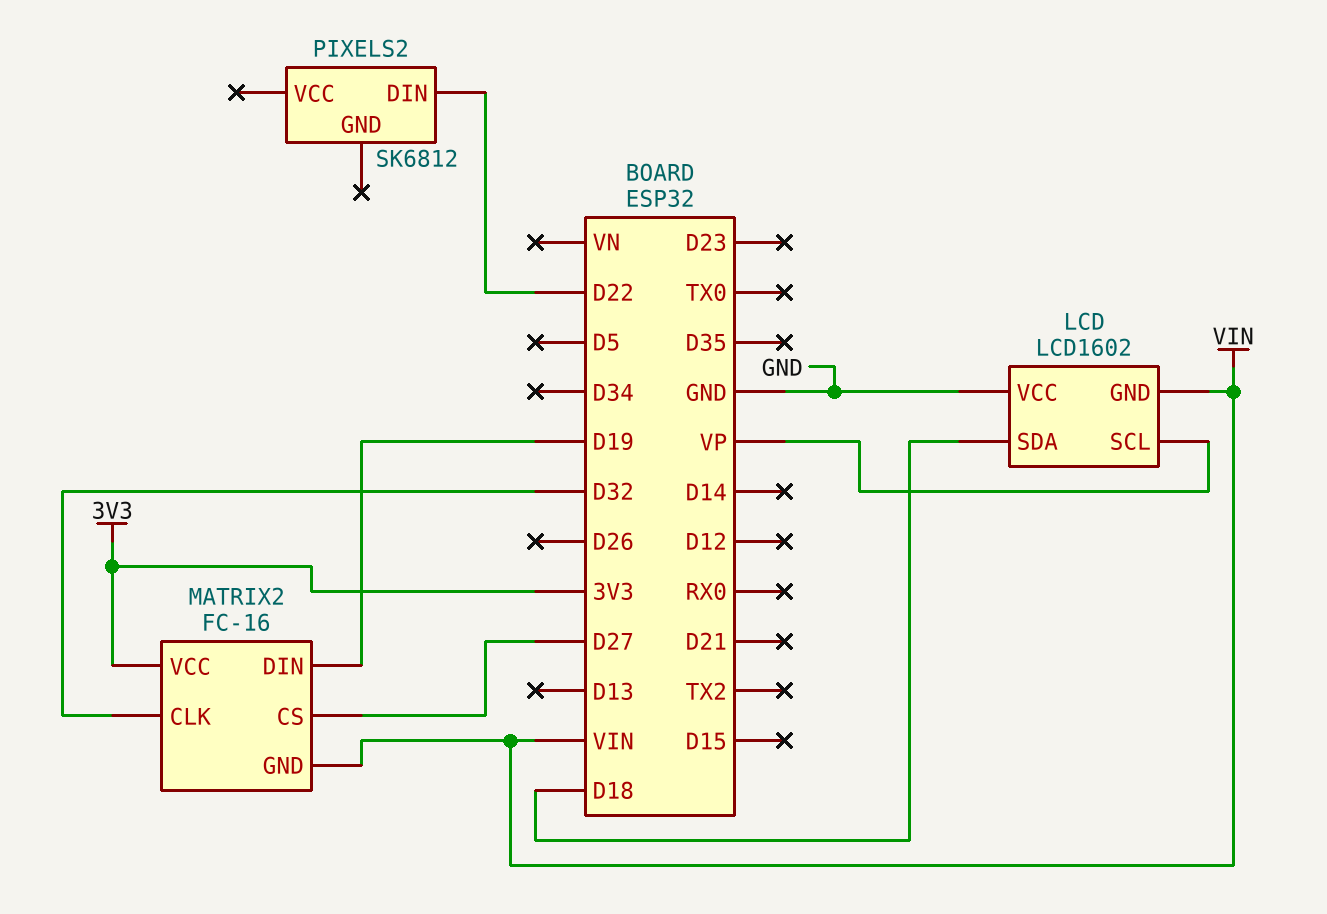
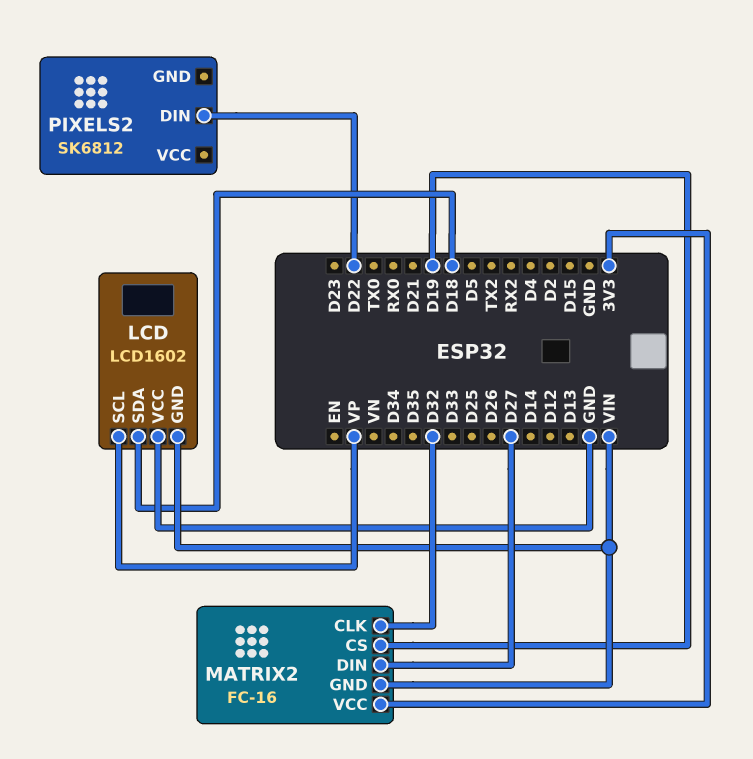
MATRIX2 pin CS: D27 -> D19
MATRIX2 pin DIN: D19 -> D27

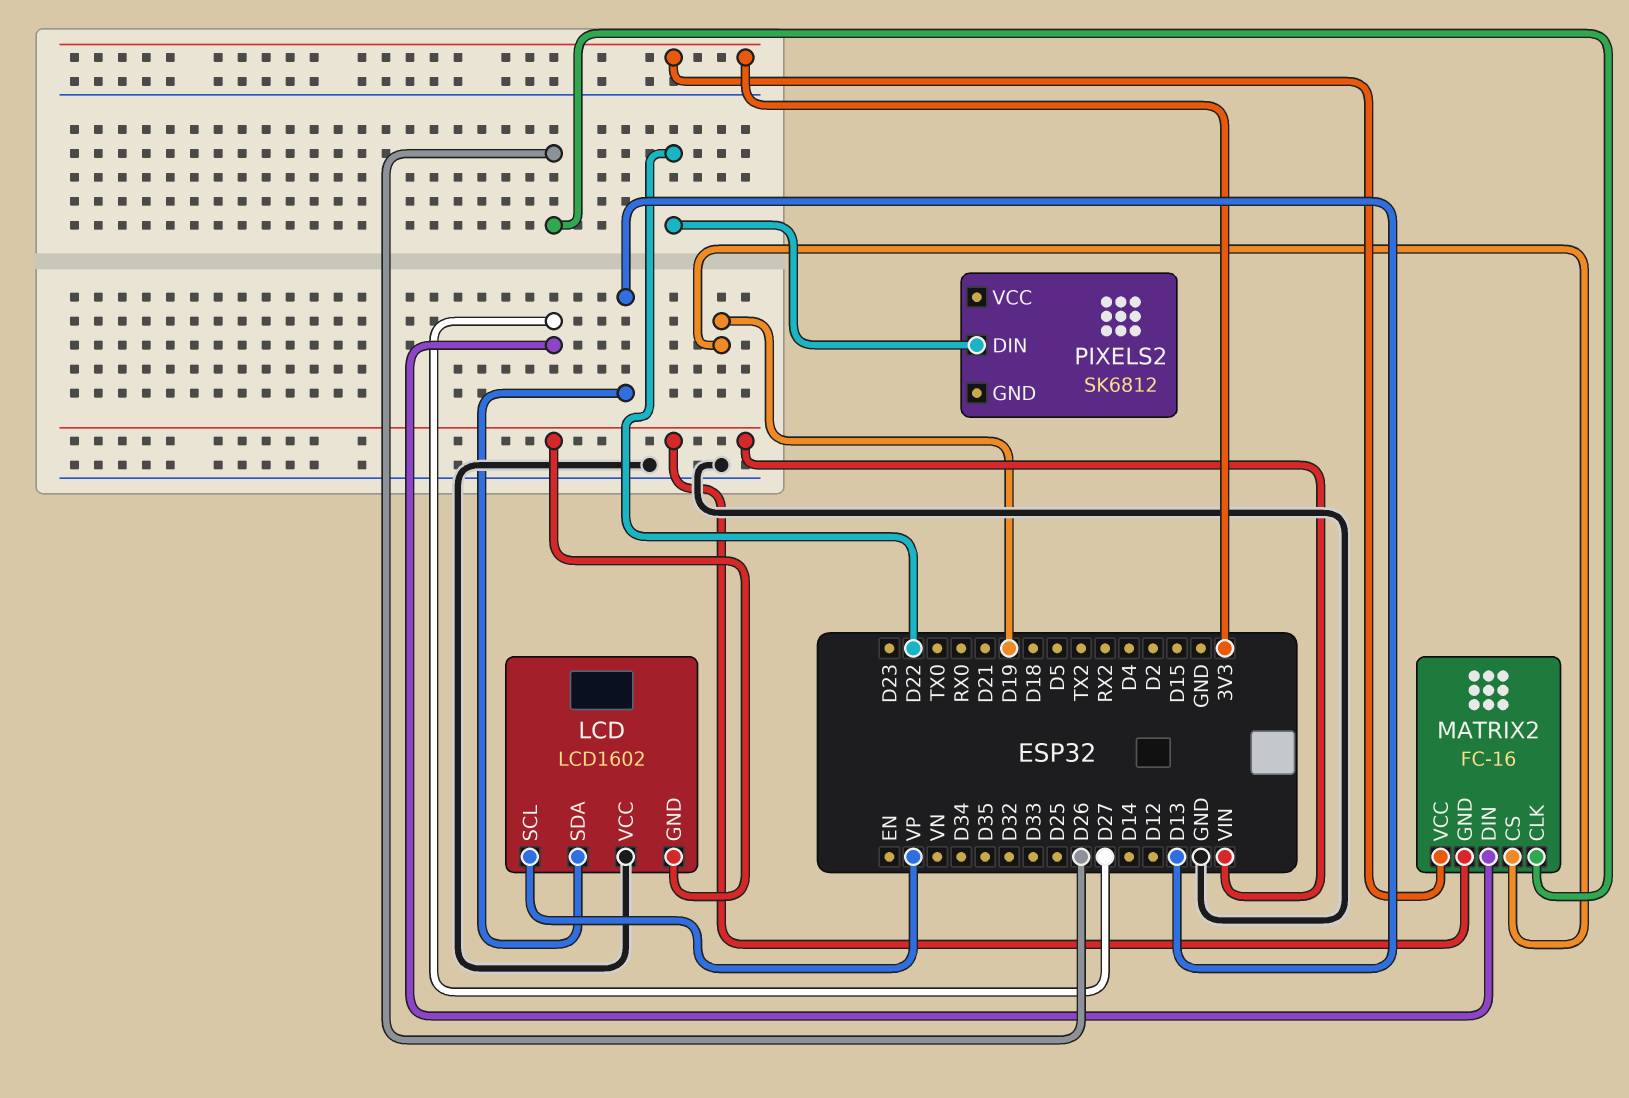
LCD pin SDA: D18 -> D13
MATRIX2 pin CLK: D32 -> D26

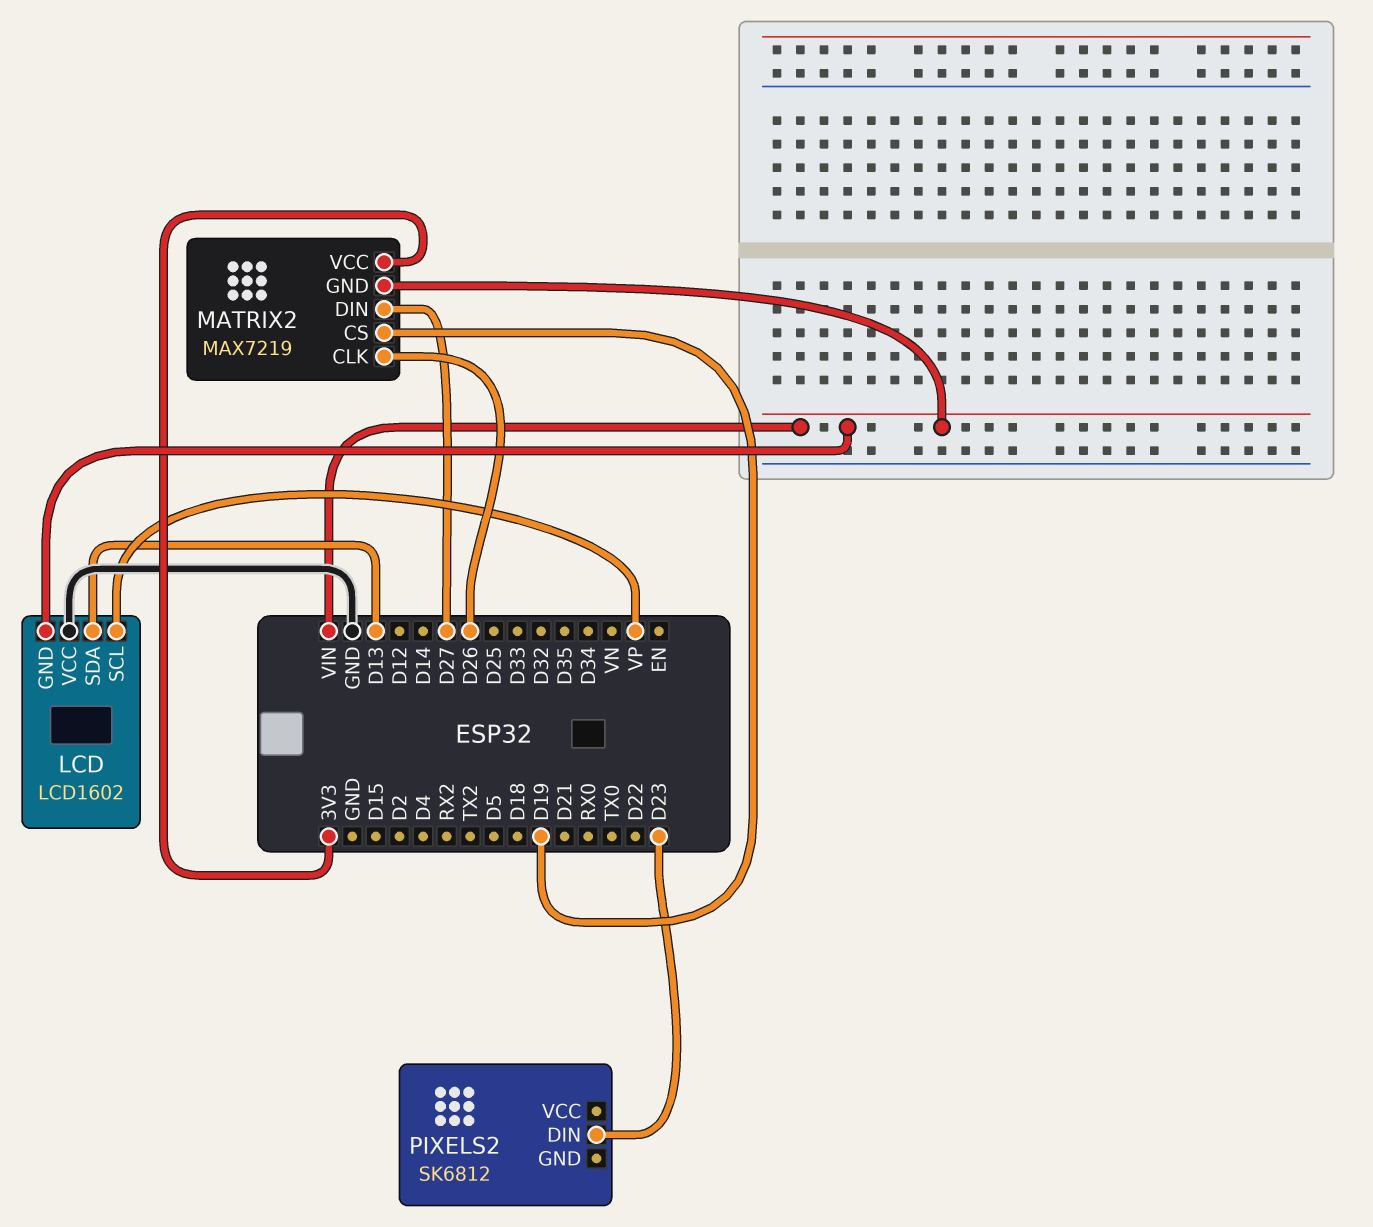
MATRIX2: FC-16 -> MAX7219
PIXELS2 pin DIN: D22 -> D23

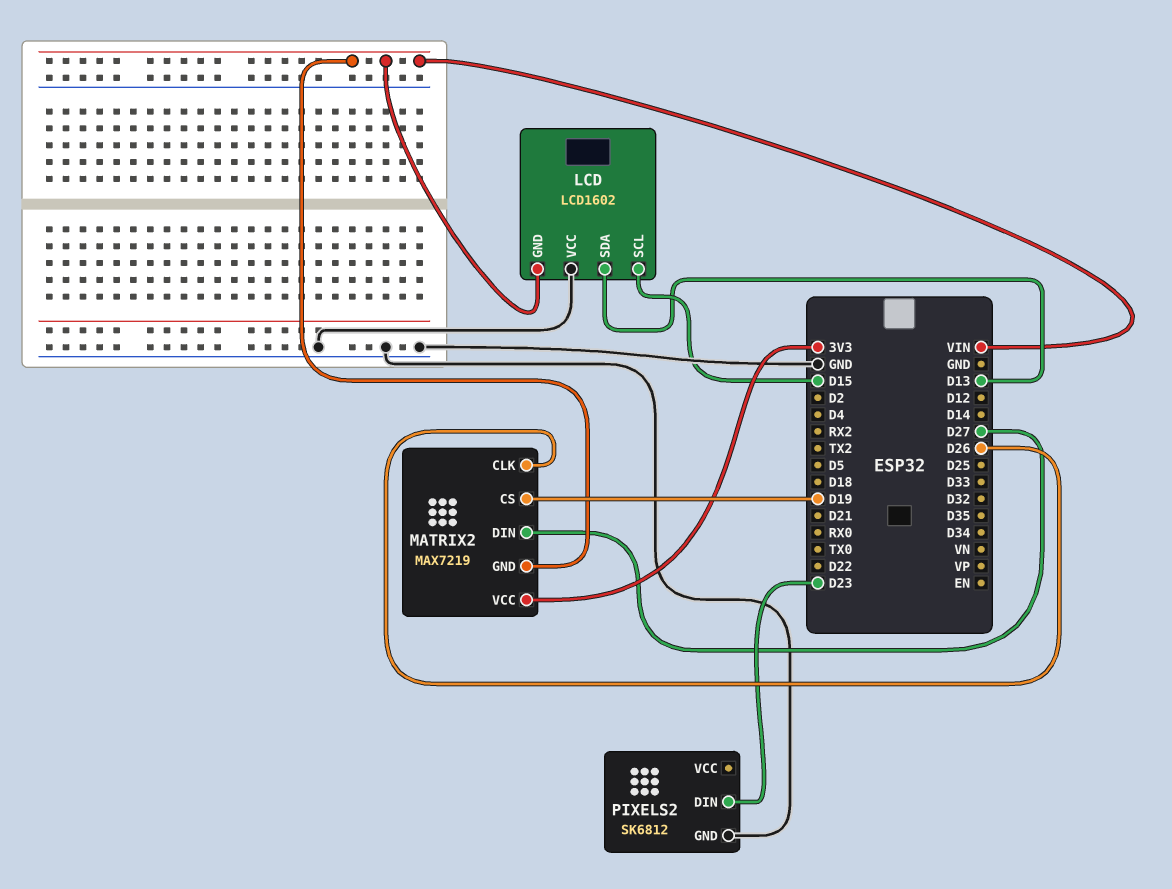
LCD pin SCL: VP -> D15
PIXELS2 pin GND: none -> GND

